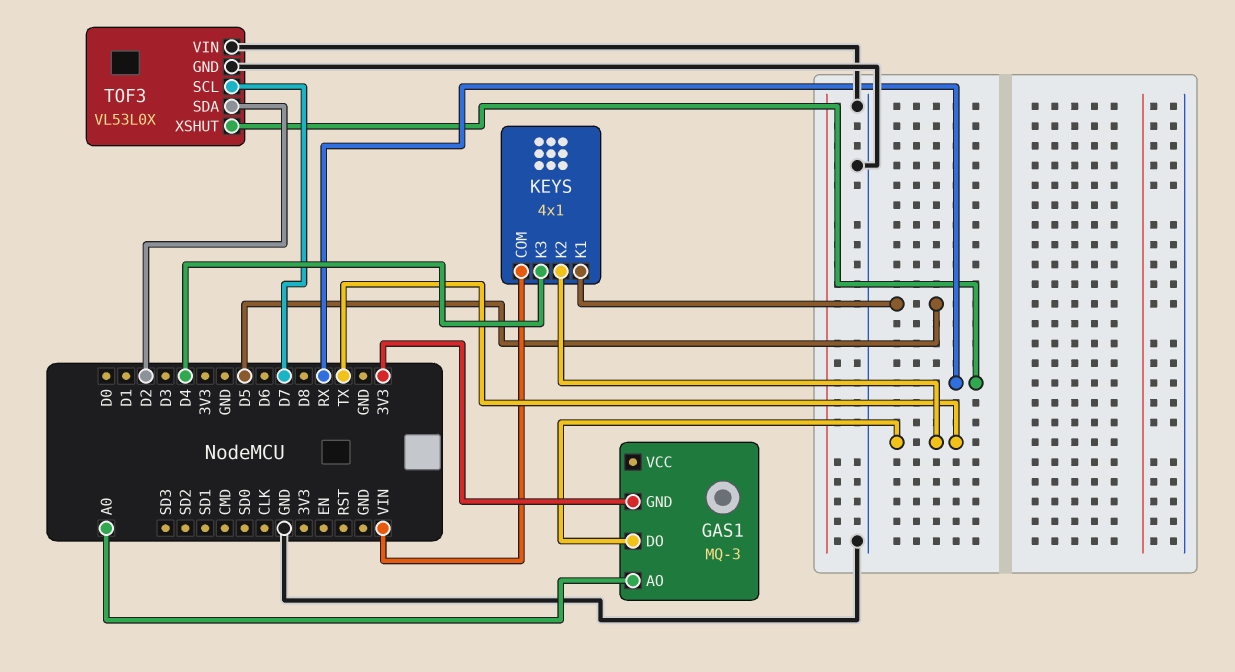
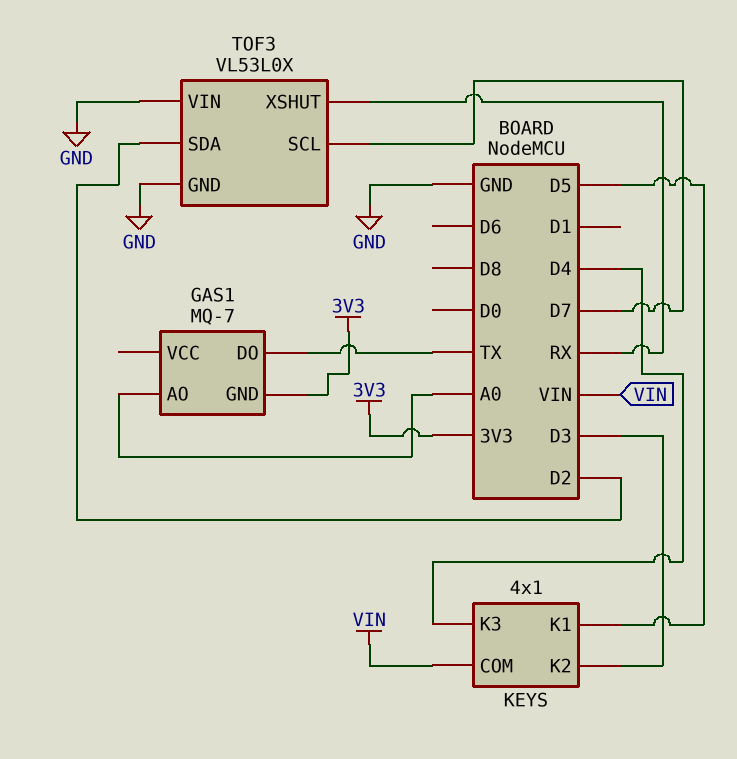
GAS1: MQ-3 -> MQ-7
KEYS pin K2: TX -> D3

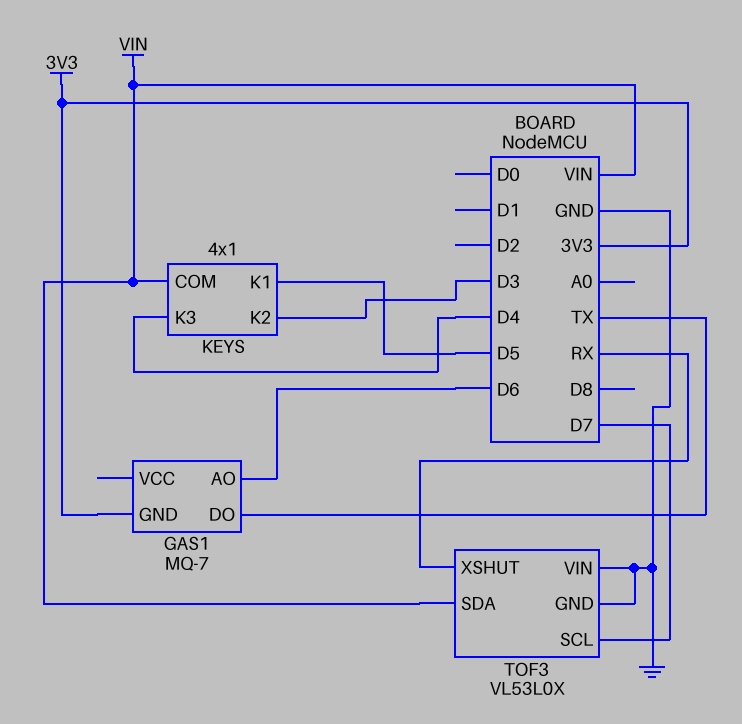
GAS1 pin AO: A0 -> D6
TOF3 pin SDA: D2 -> VIN

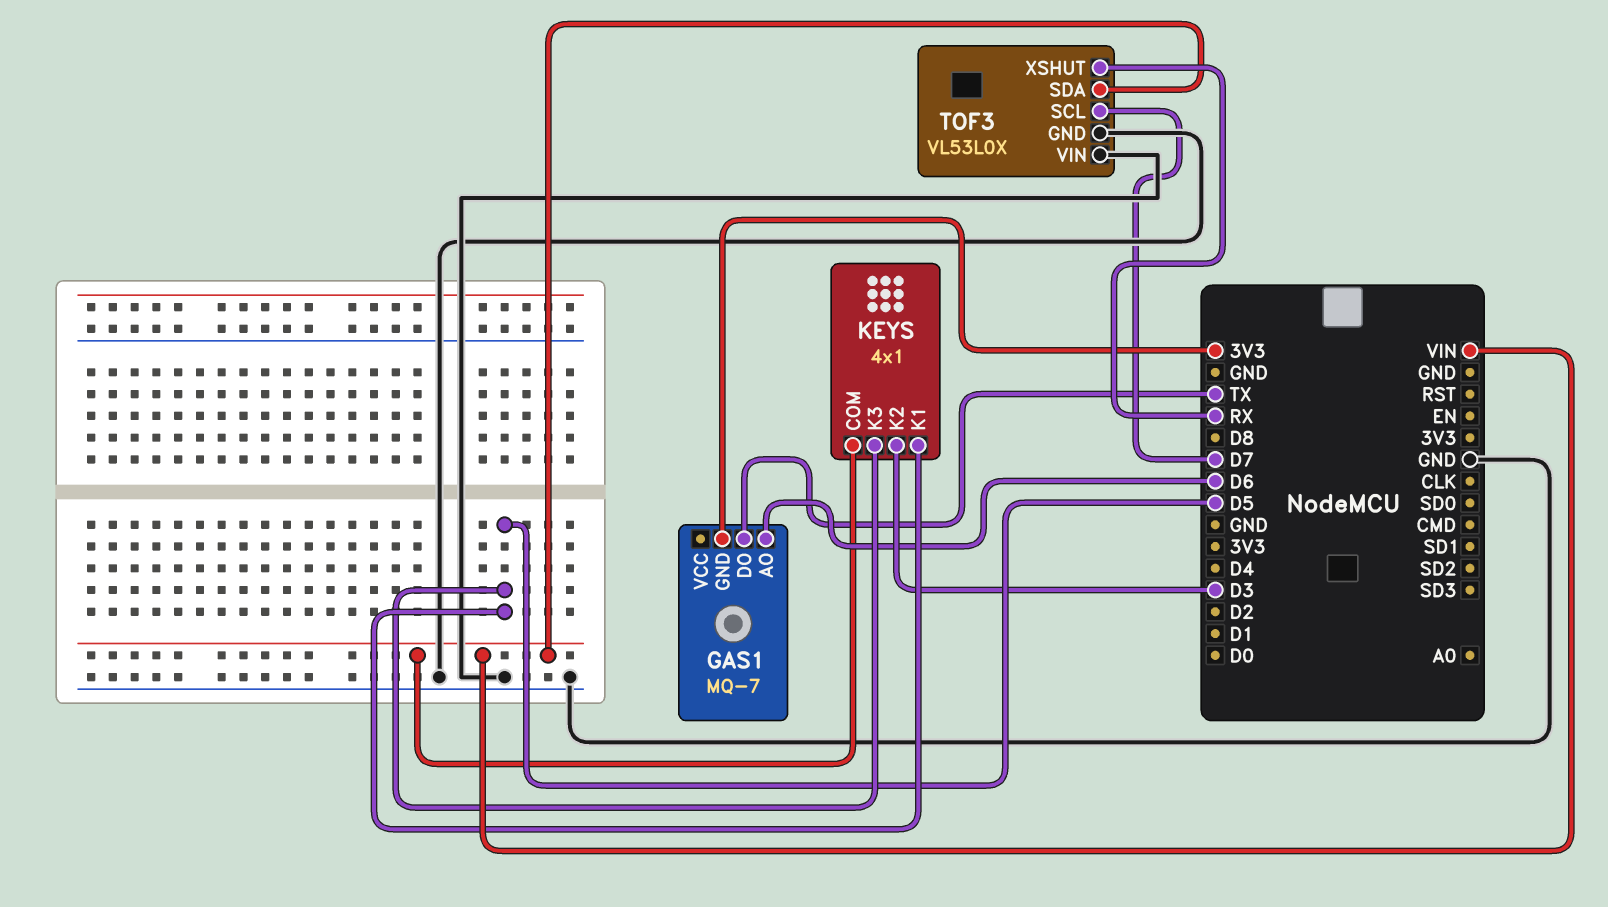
KEYS pin K3: D4 -> D5

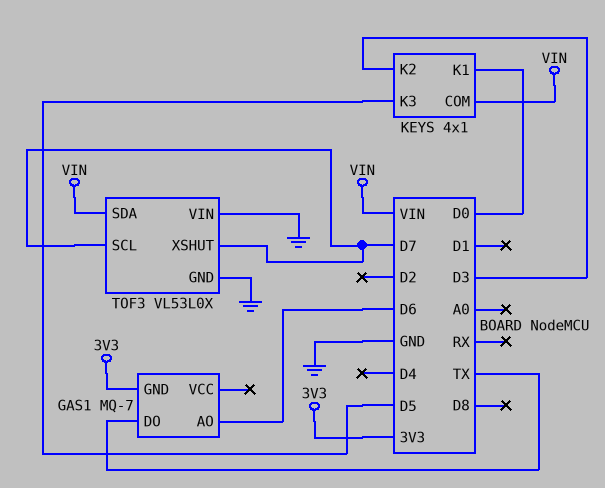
KEYS pin K1: D5 -> D0
TOF3 pin XSHUT: RX -> D7

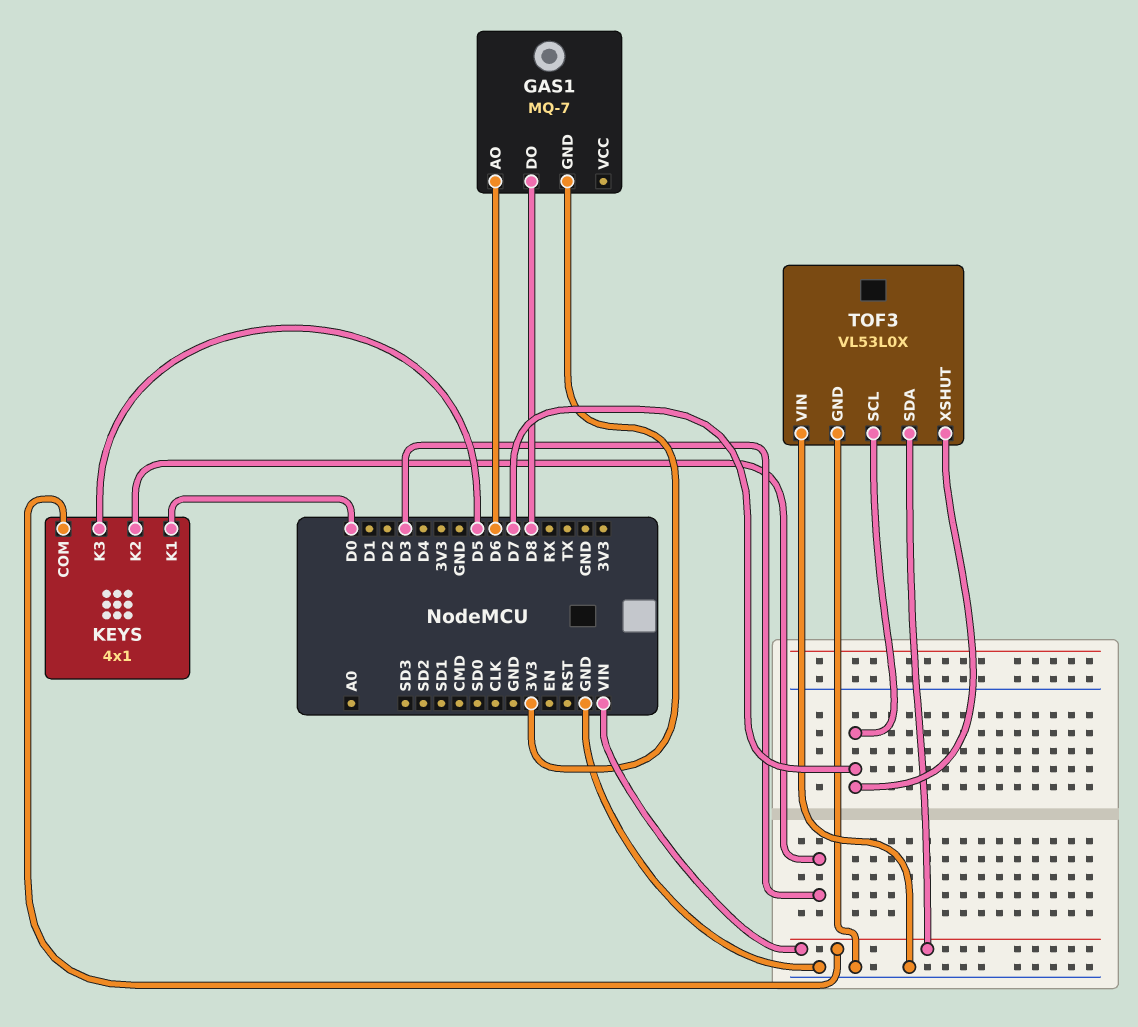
GAS1 pin DO: TX -> D8

